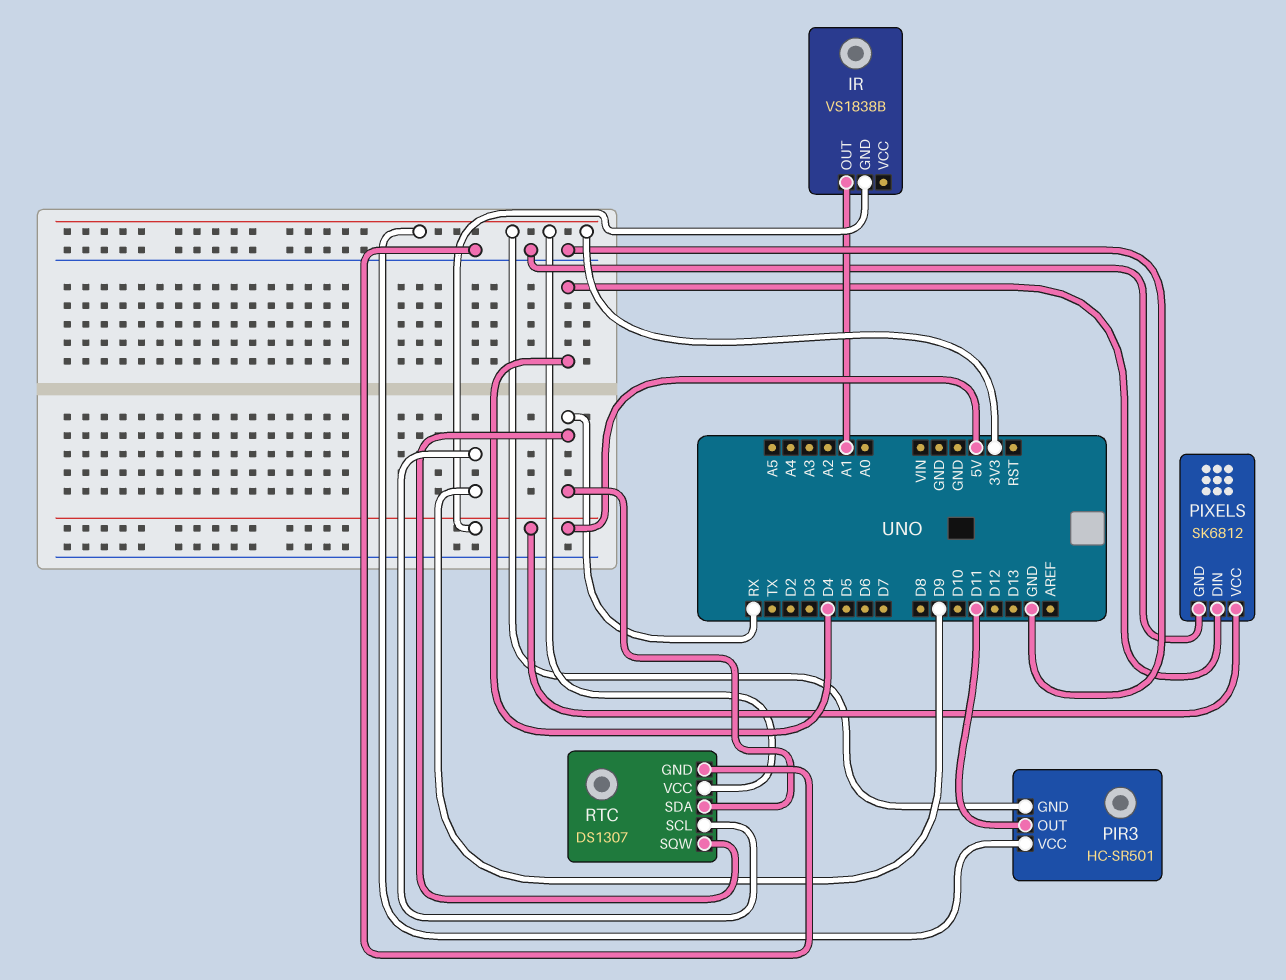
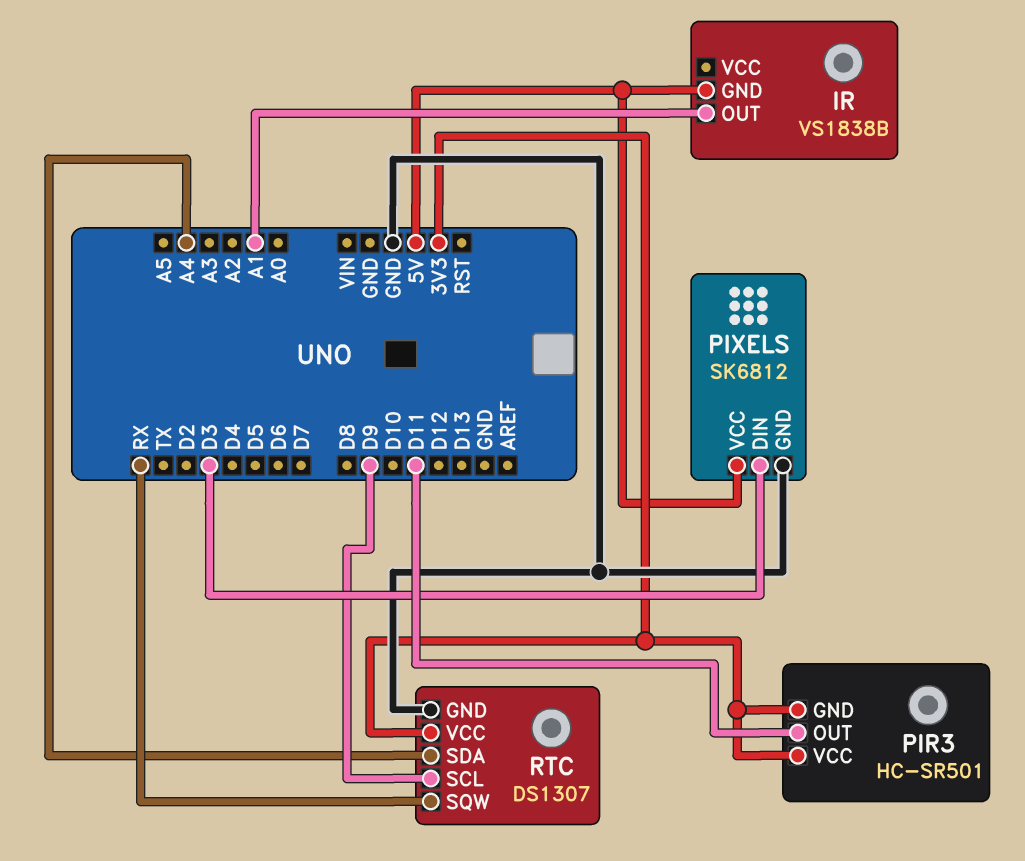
PIXELS pin DIN: D4 -> D3
RTC pin SDA: RX -> A4

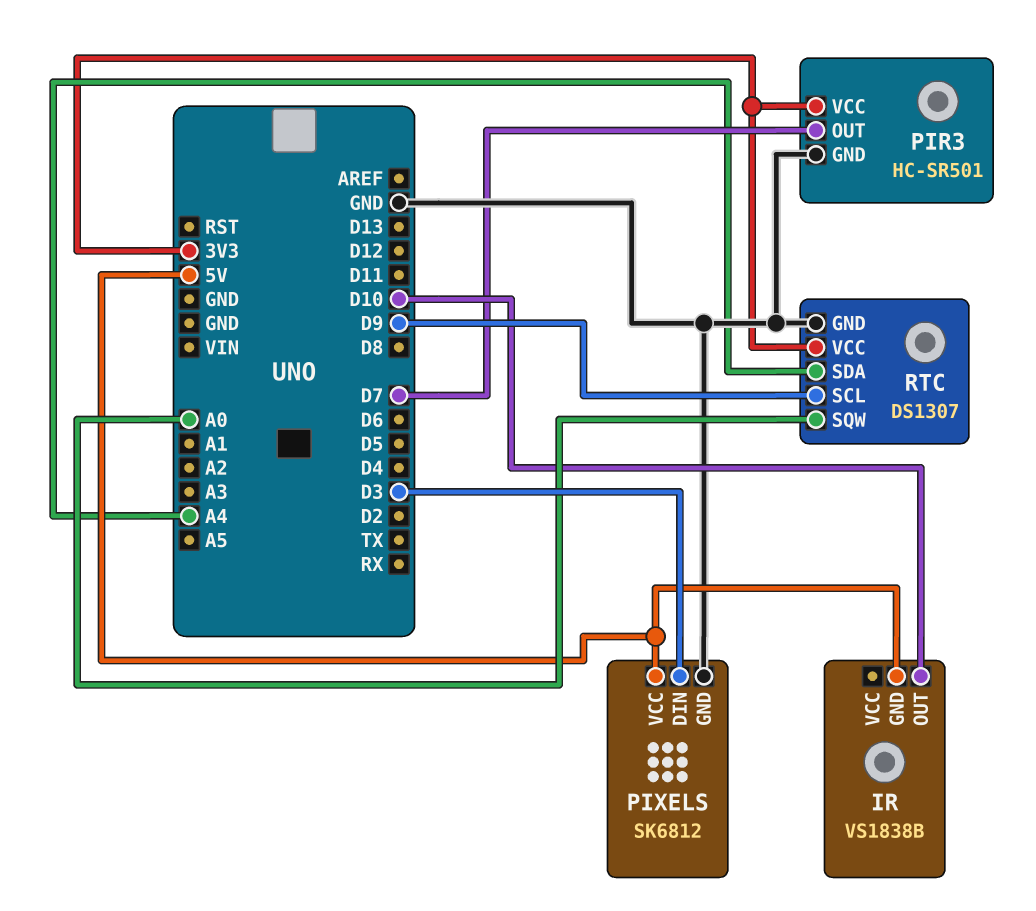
IR pin OUT: A1 -> D10
PIR3 pin GND: 3V3 -> GND
PIR3 pin OUT: D11 -> D7
RTC pin SQW: RX -> A0

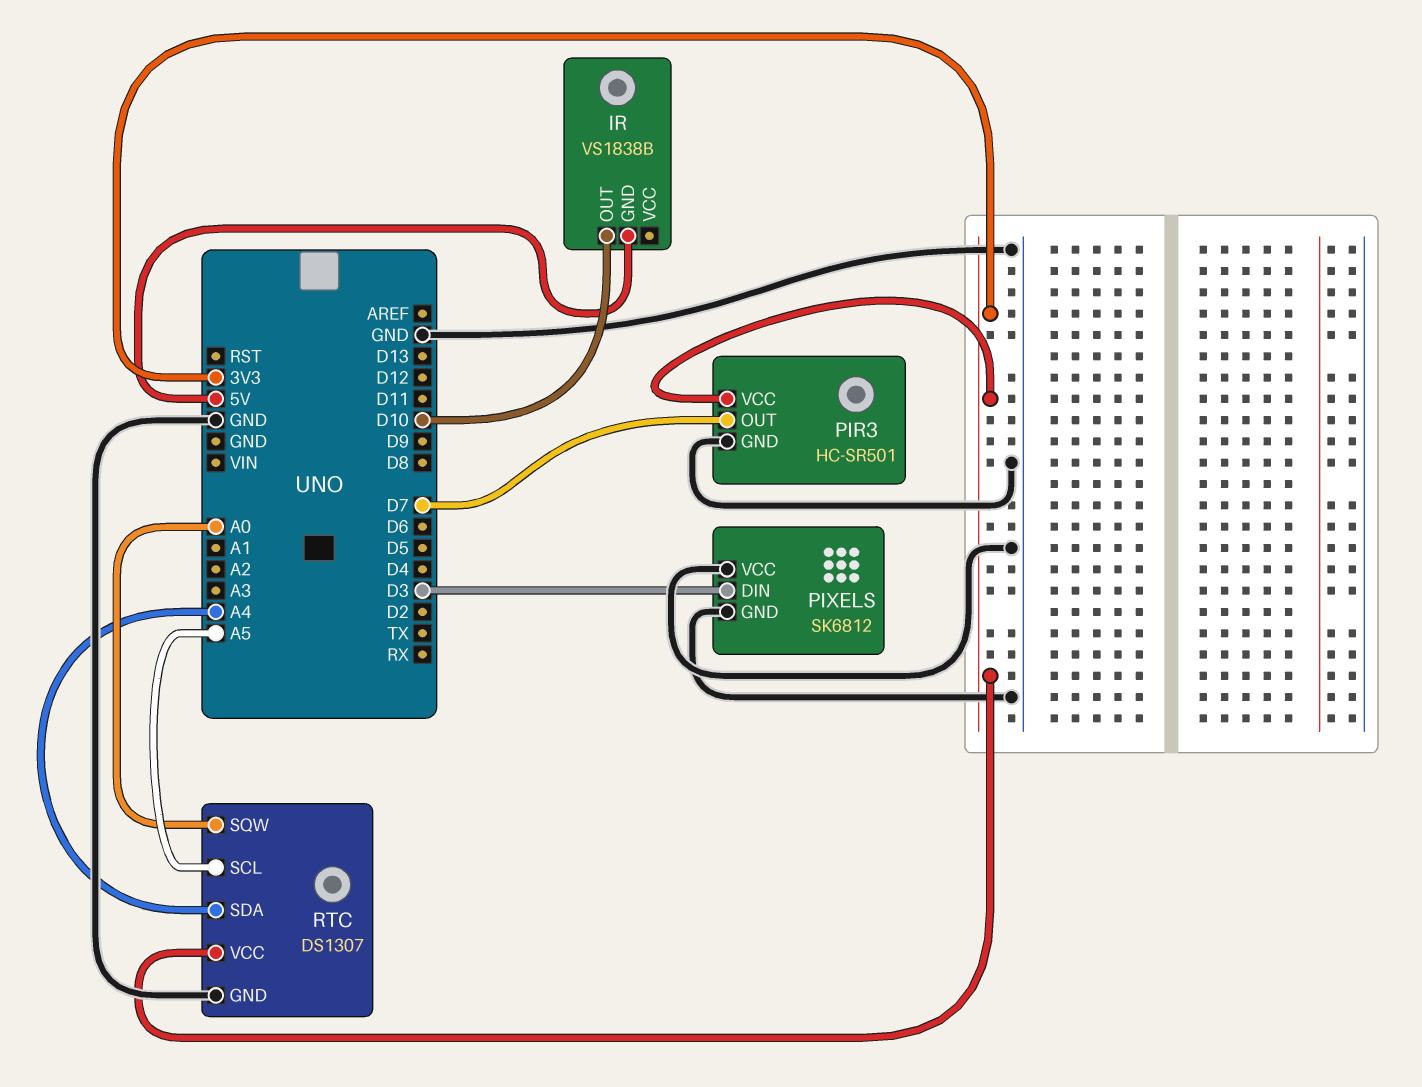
PIXELS pin VCC: 5V -> GND
RTC pin SCL: D9 -> A5

